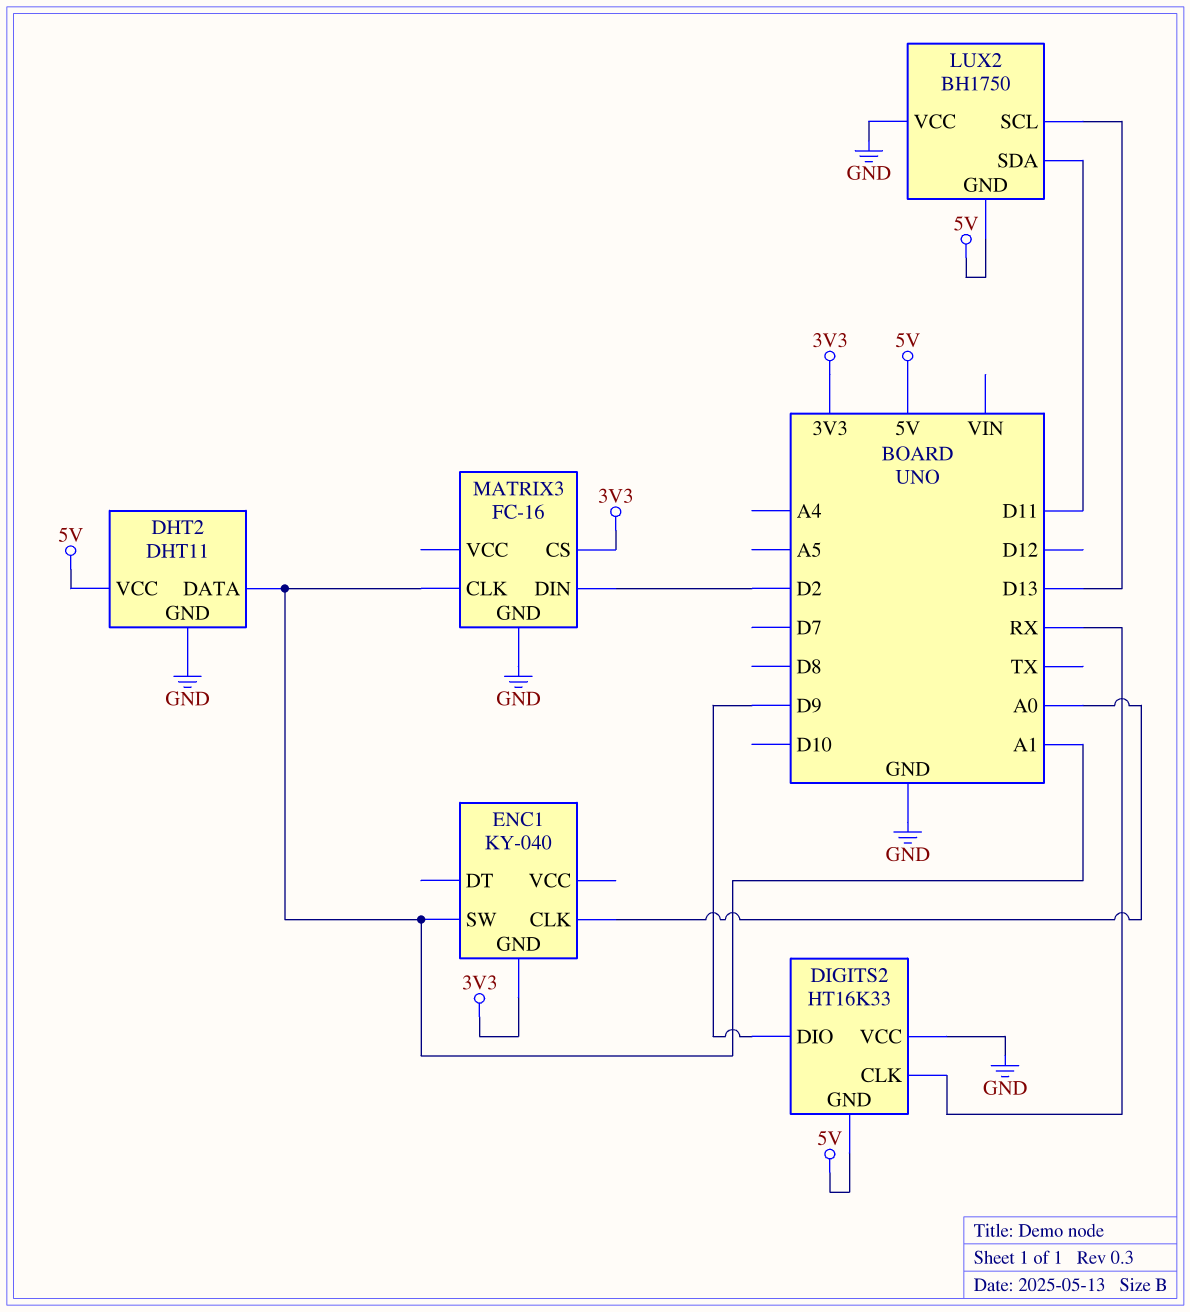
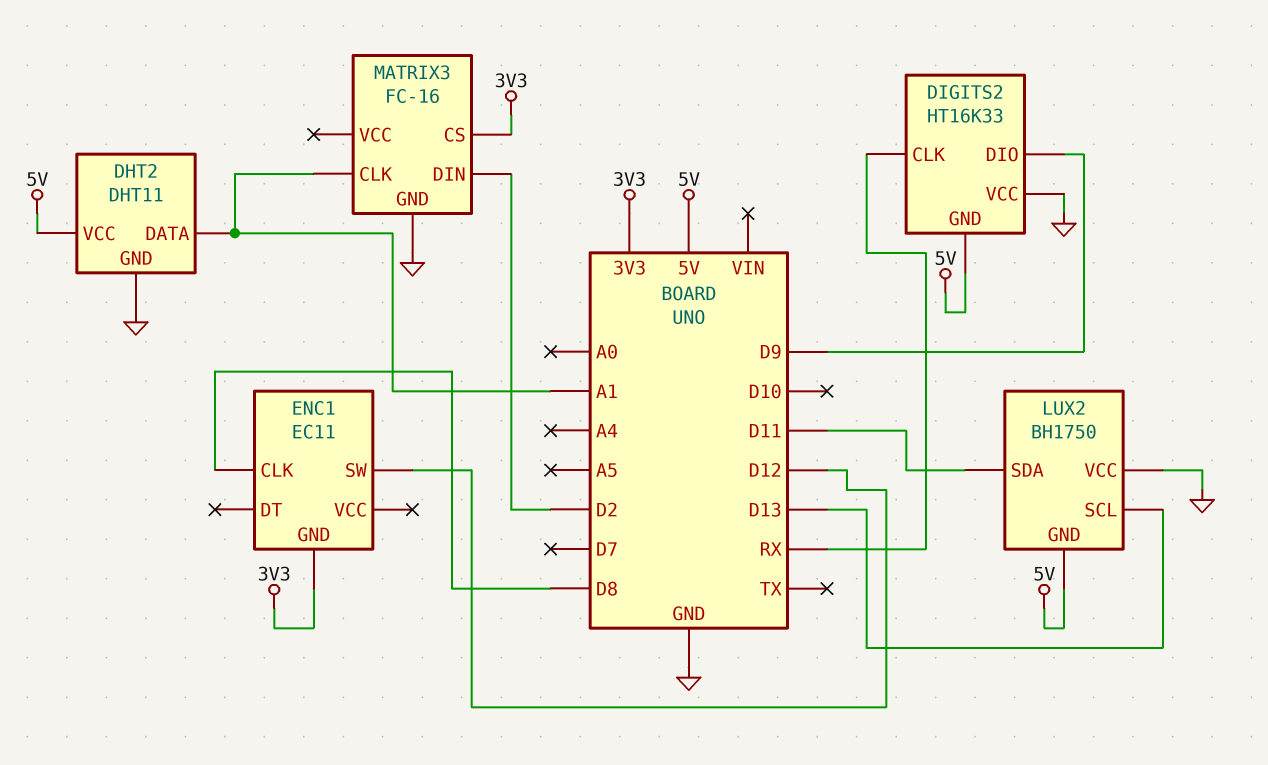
ENC1: KY-040 -> EC11
ENC1 pin CLK: A0 -> D8
ENC1 pin SW: A1 -> D12

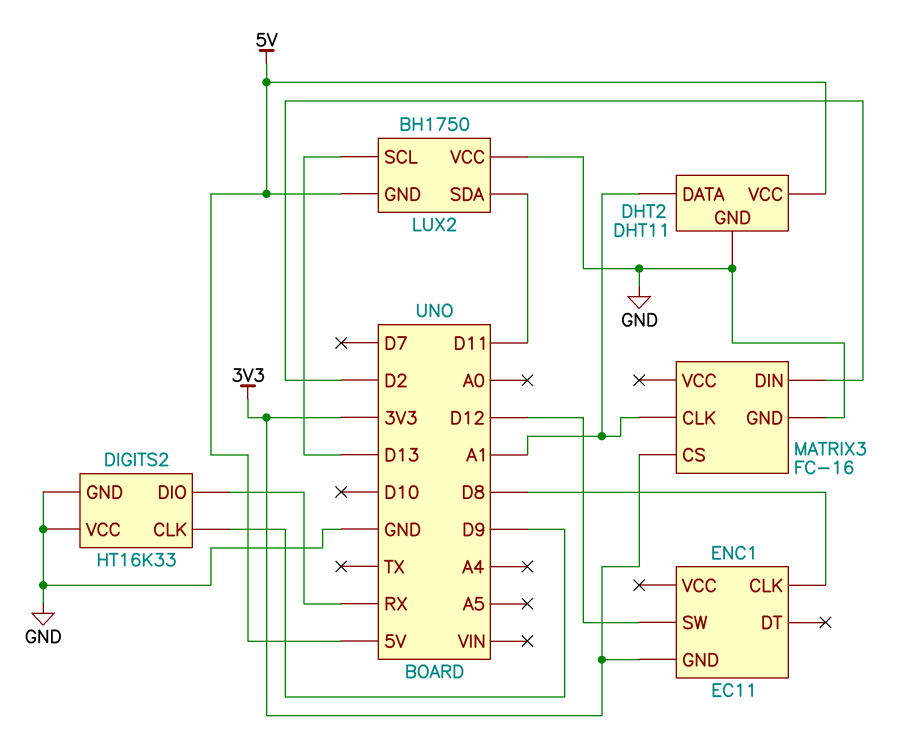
DIGITS2 pin CLK: RX -> D9
DIGITS2 pin DIO: D9 -> RX
DIGITS2 pin GND: 5V -> GND

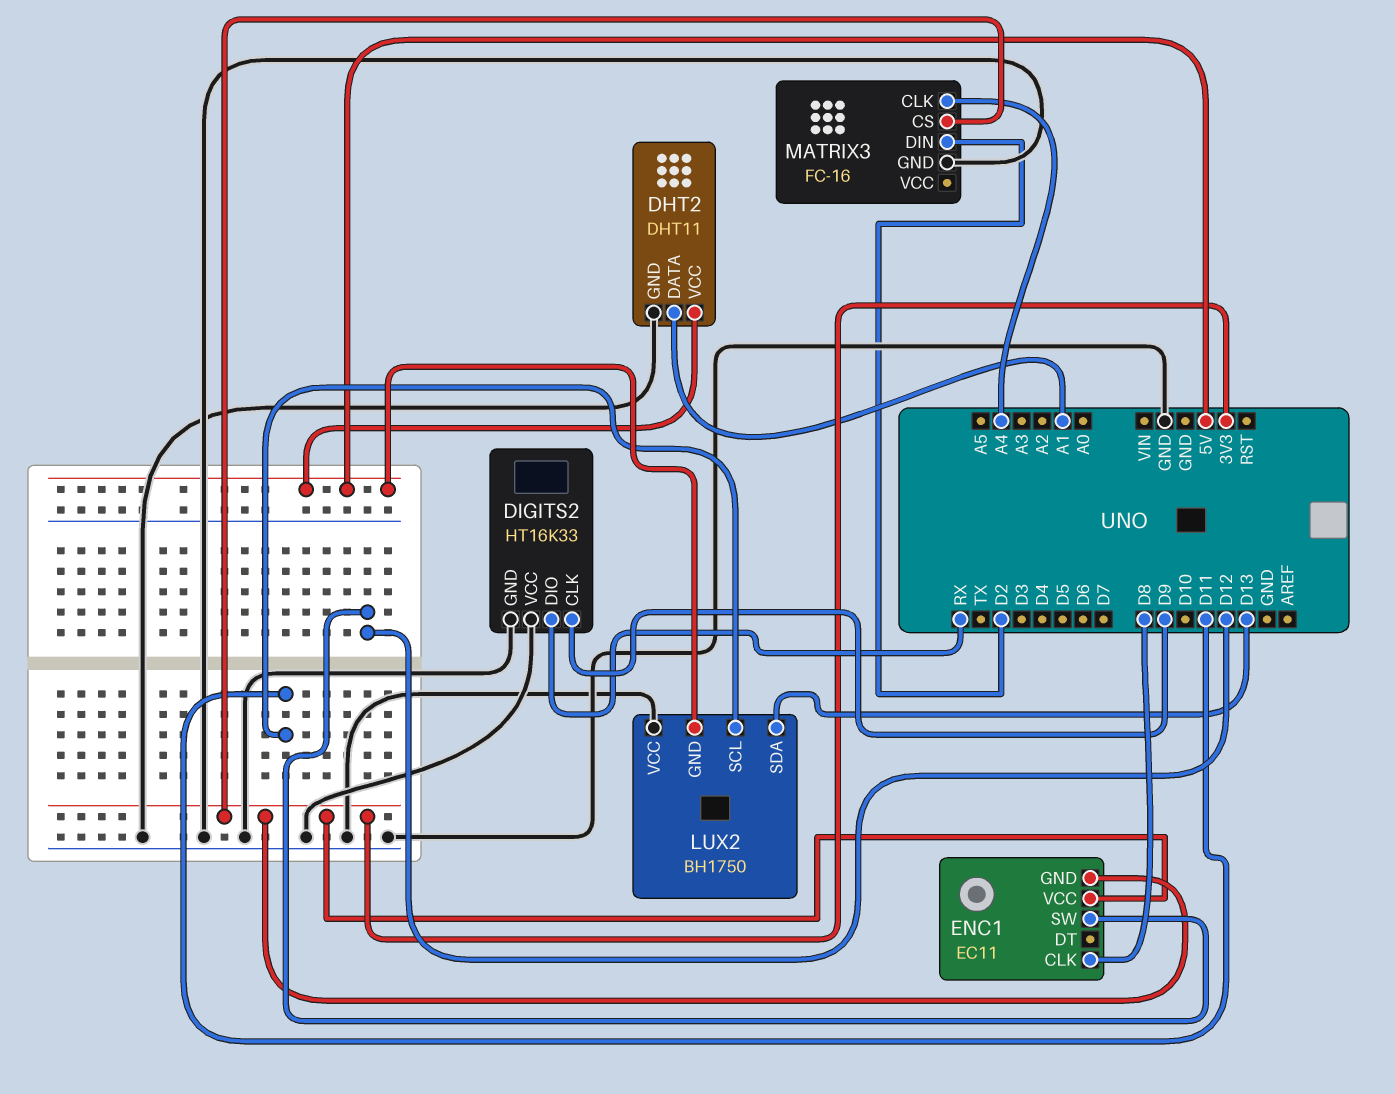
ENC1 pin VCC: none -> 3V3
LUX2 pin SCL: D13 -> D11
LUX2 pin SDA: D11 -> D13
MATRIX3 pin CLK: A1 -> A4

